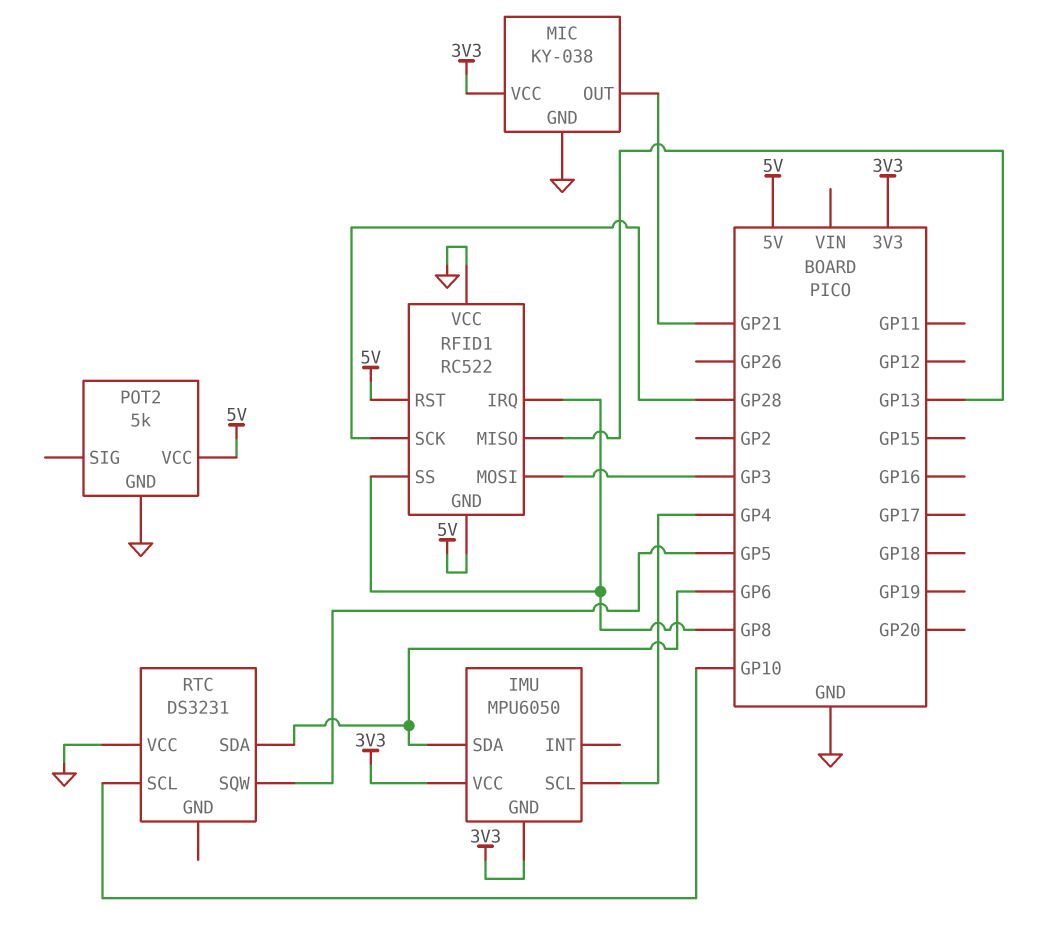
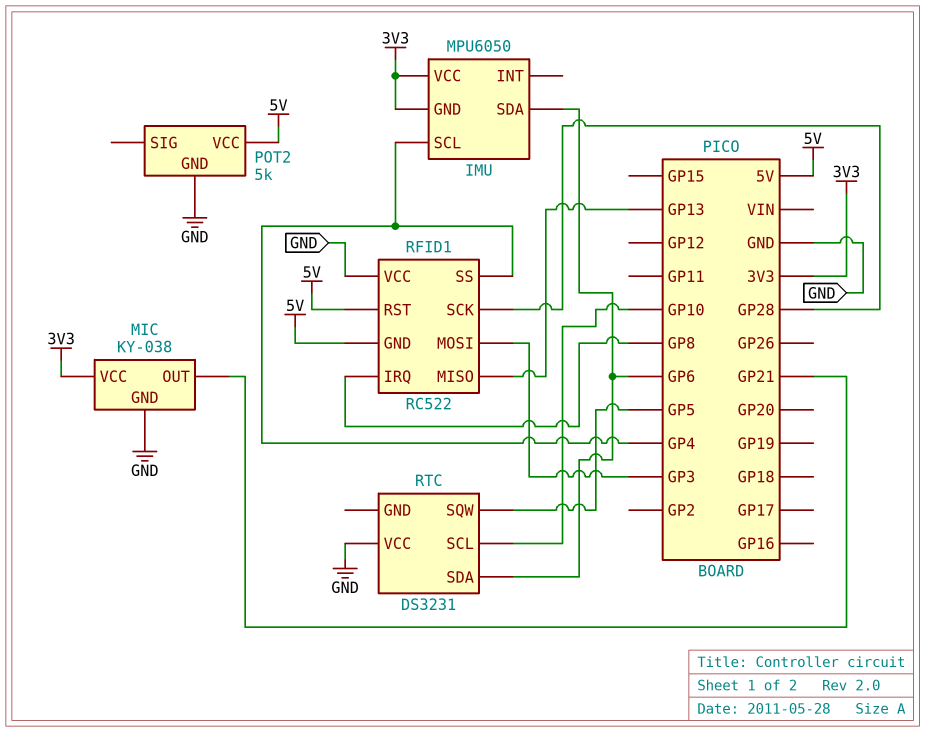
RFID1 pin SS: GP8 -> GP4

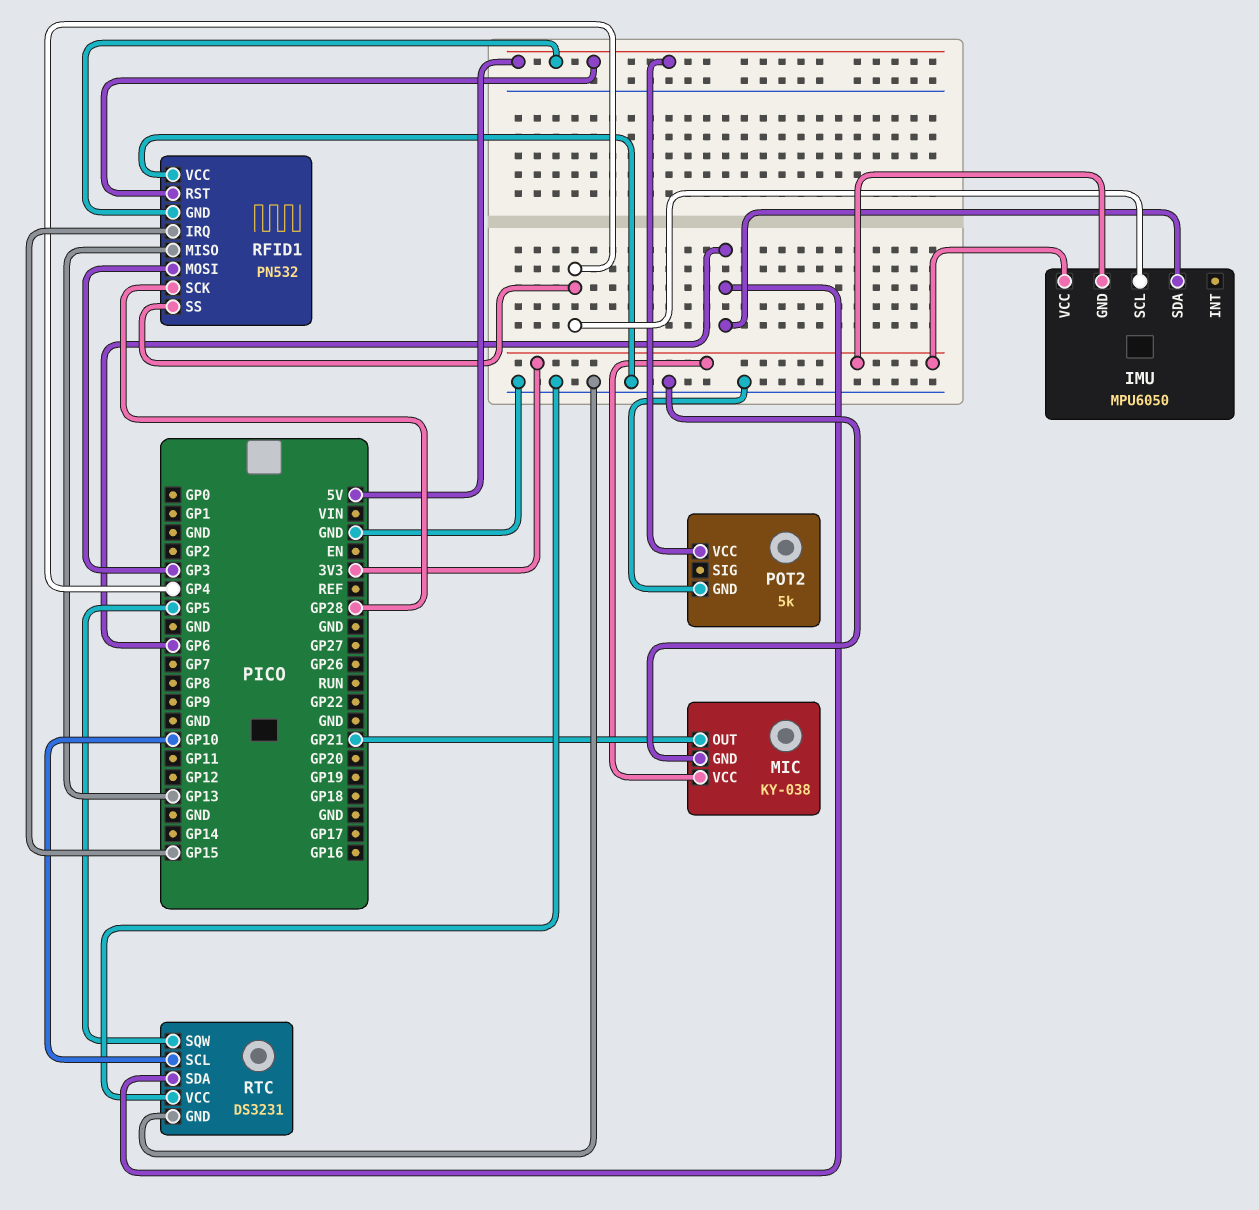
RFID1: RC522 -> PN532
RFID1 pin IRQ: GP8 -> GP15
RTC pin GND: none -> GND

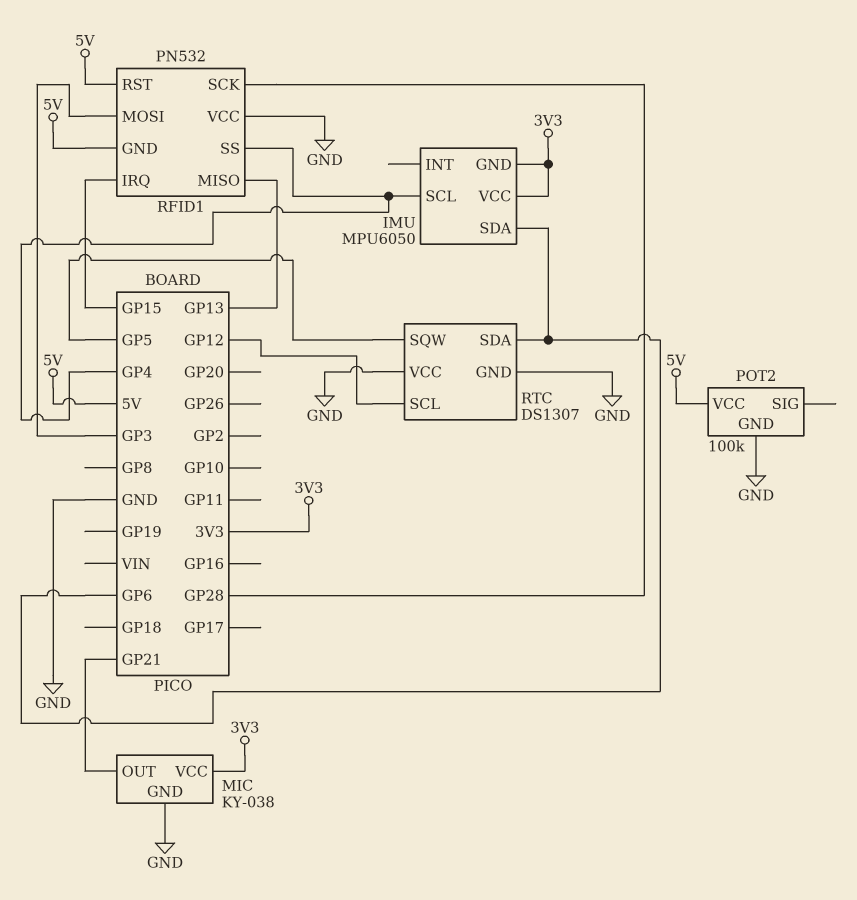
POT2: 5k -> 100k
RTC: DS3231 -> DS1307
RTC pin SCL: GP10 -> GP12

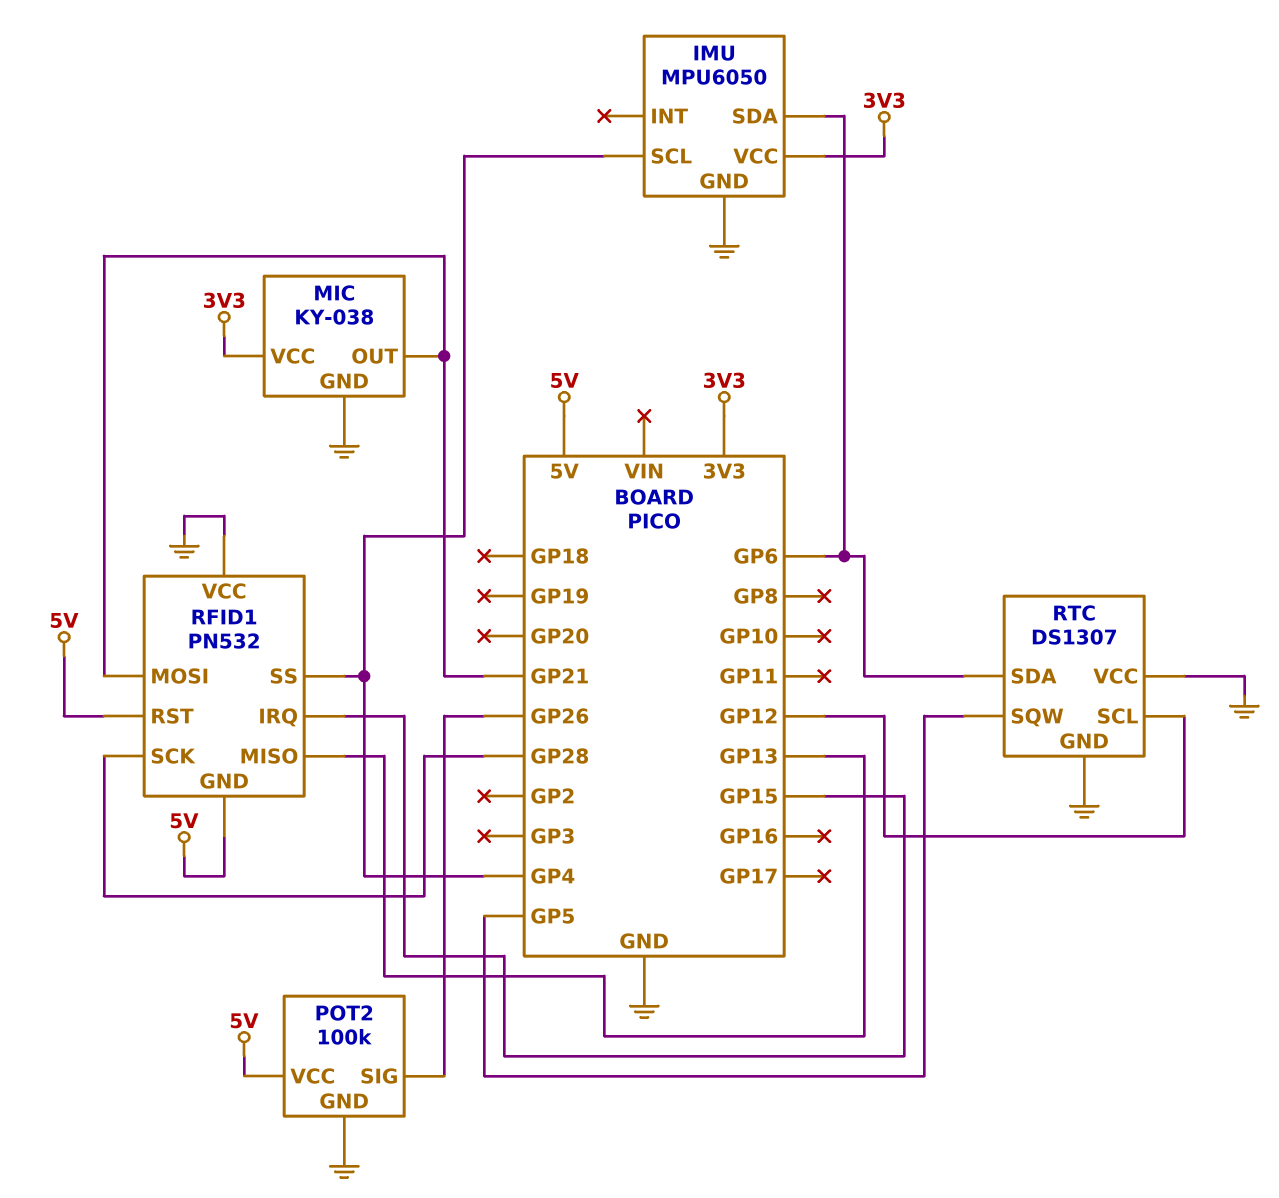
IMU pin GND: 3V3 -> GND
POT2 pin SIG: none -> GP26
RFID1 pin MOSI: GP3 -> GP21

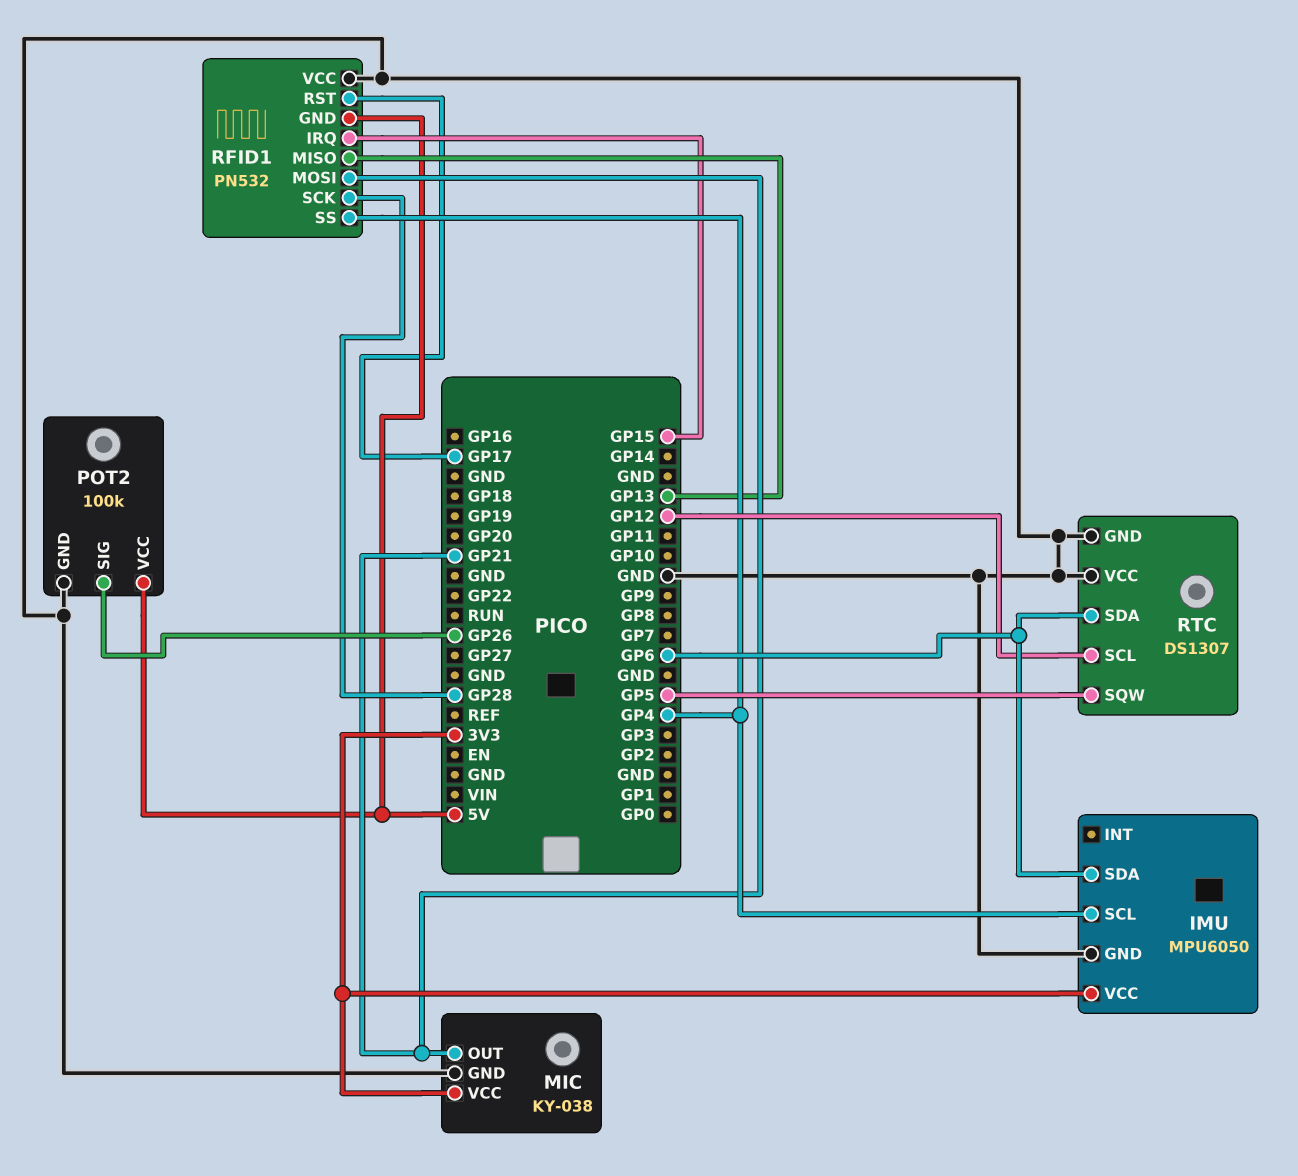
RFID1 pin RST: 5V -> GP17

